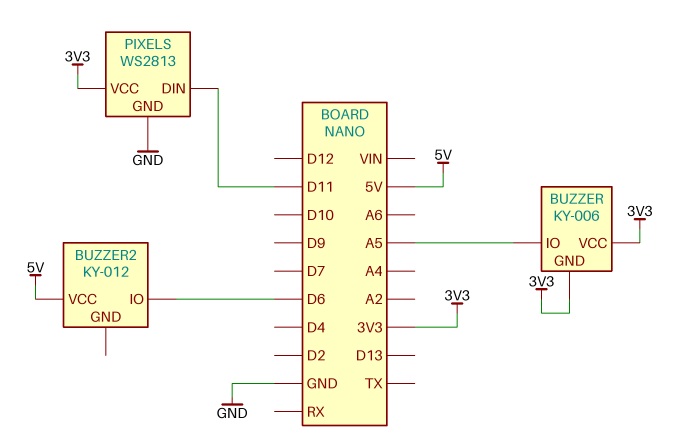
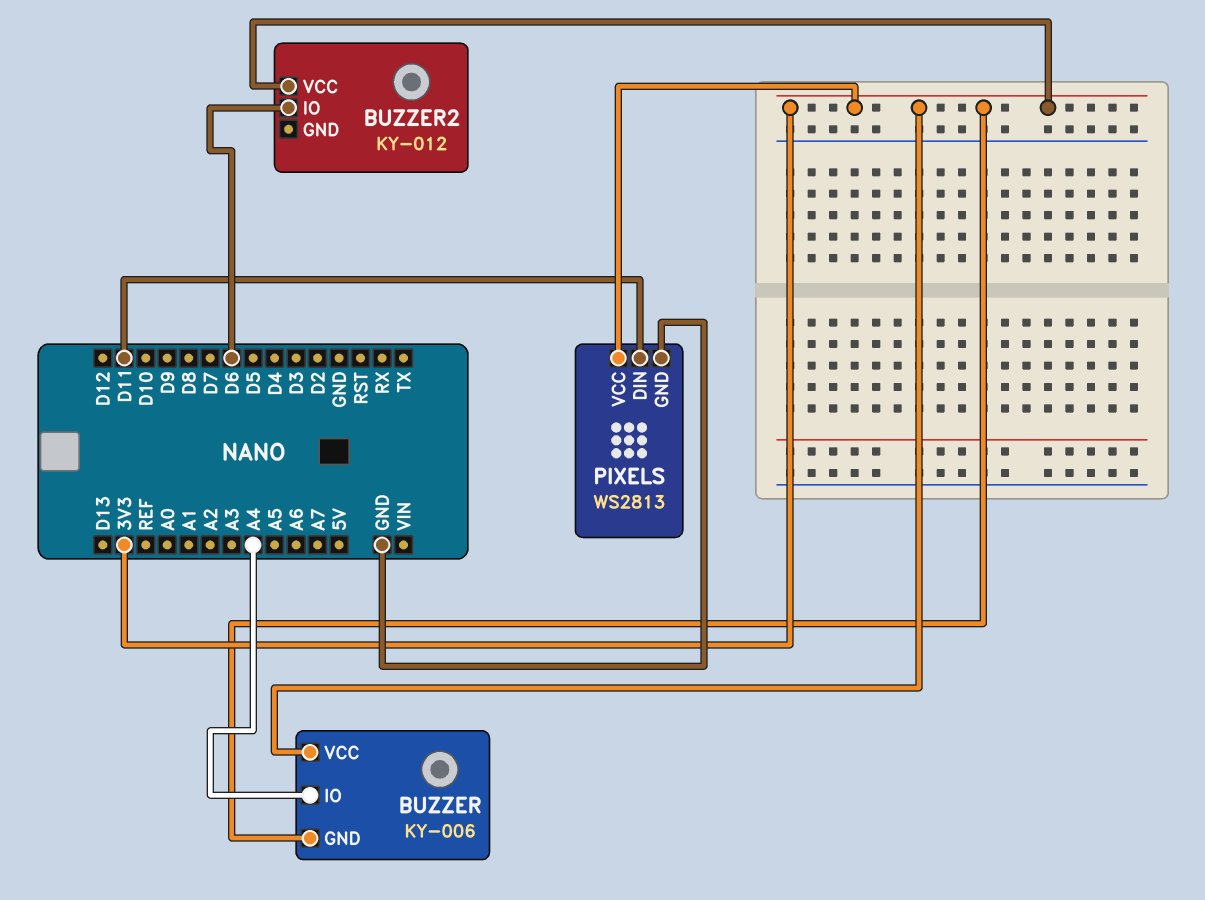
BUZZER pin IO: A5 -> A4
BUZZER2 pin VCC: 5V -> 3V3

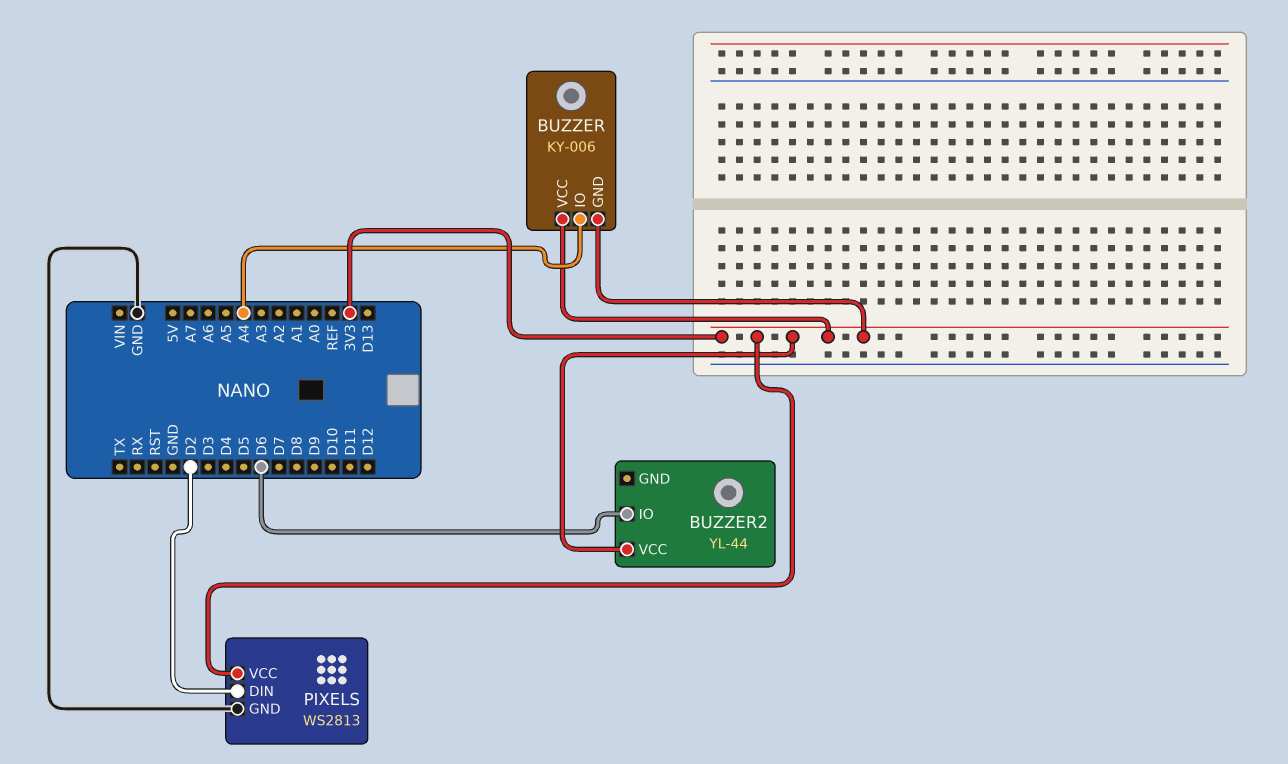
BUZZER2: KY-012 -> YL-44
PIXELS pin DIN: D11 -> D2

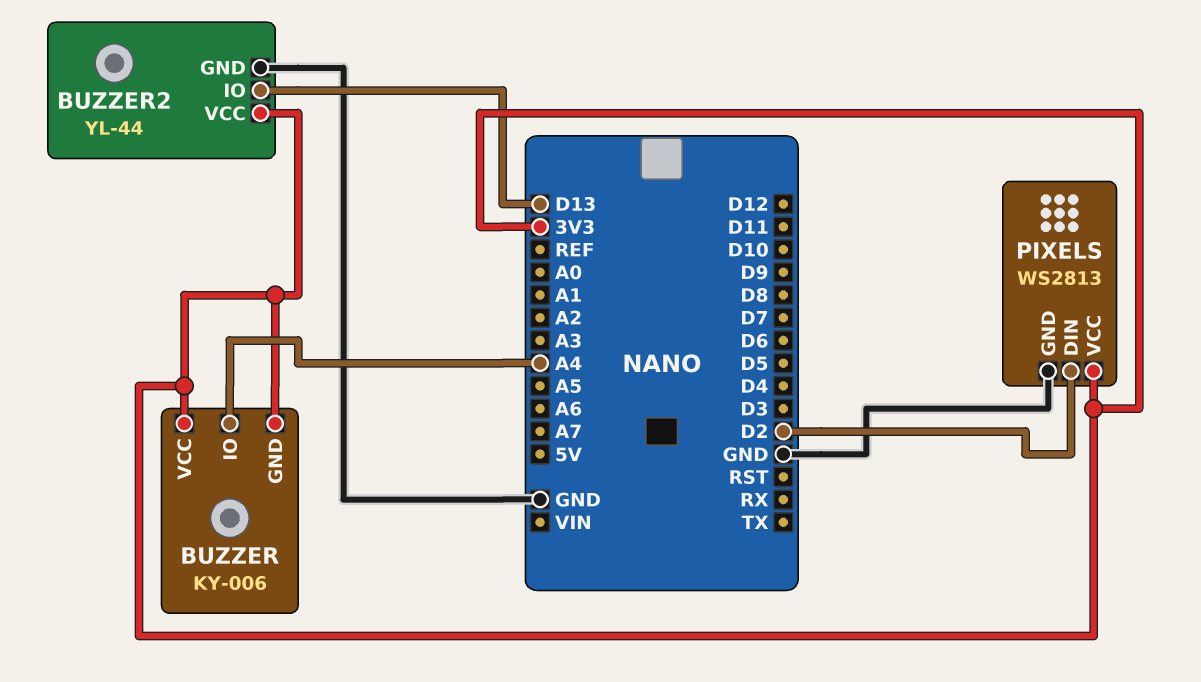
BUZZER2 pin GND: none -> GND
BUZZER2 pin IO: D6 -> D13

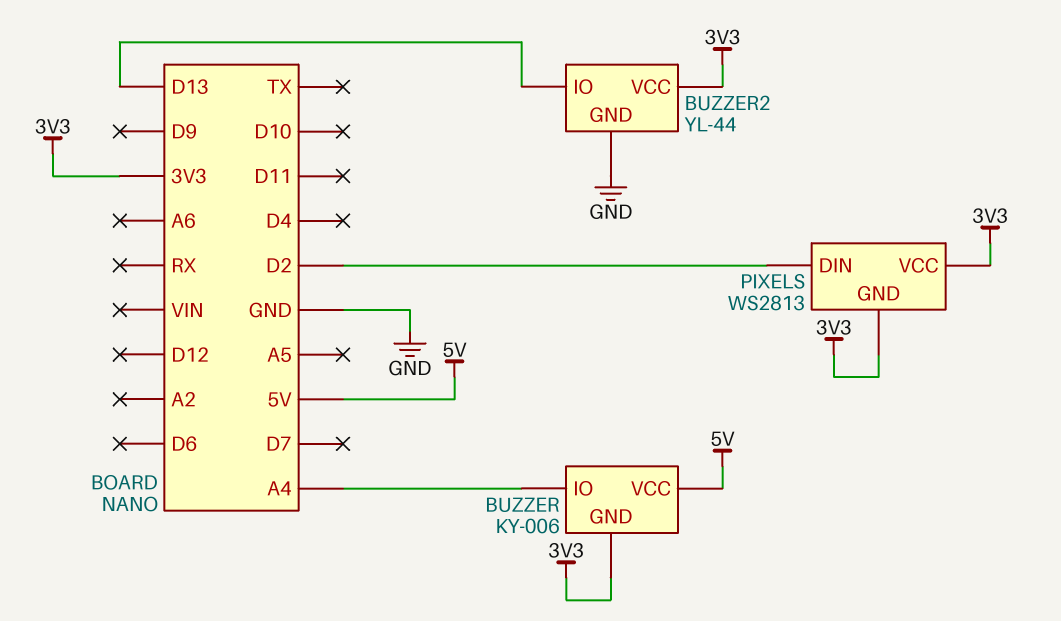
BUZZER pin VCC: 3V3 -> 5V
PIXELS pin GND: GND -> 3V3

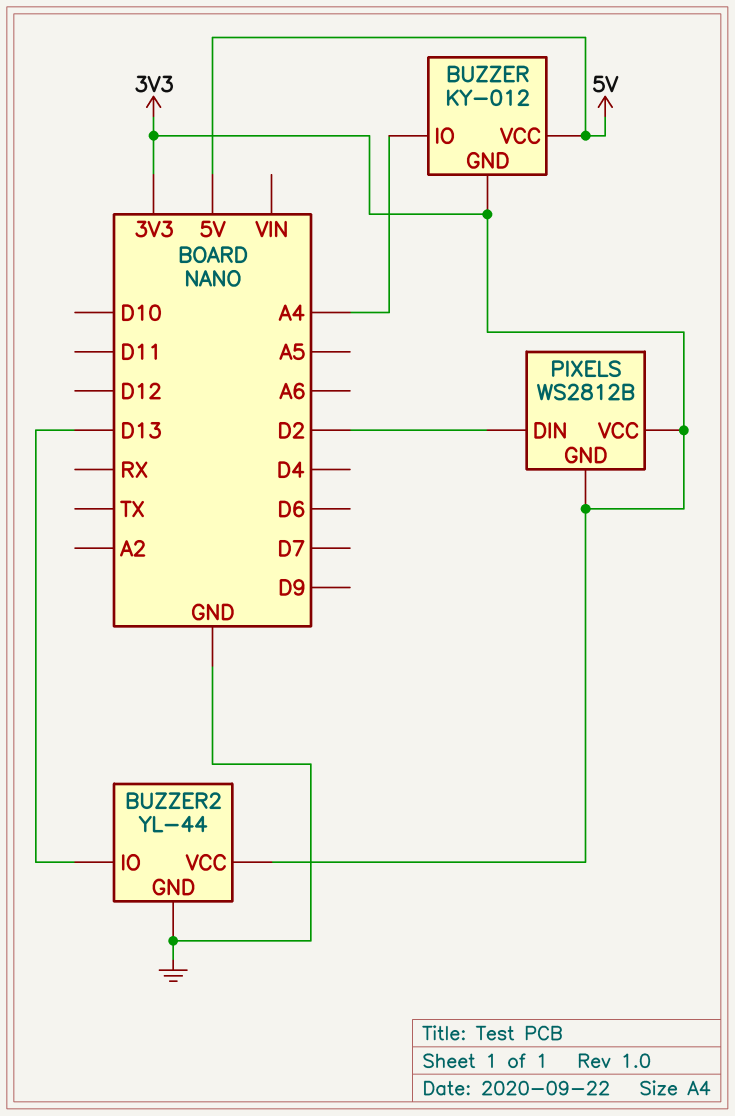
BUZZER: KY-006 -> KY-012
PIXELS: WS2813 -> WS2812B

